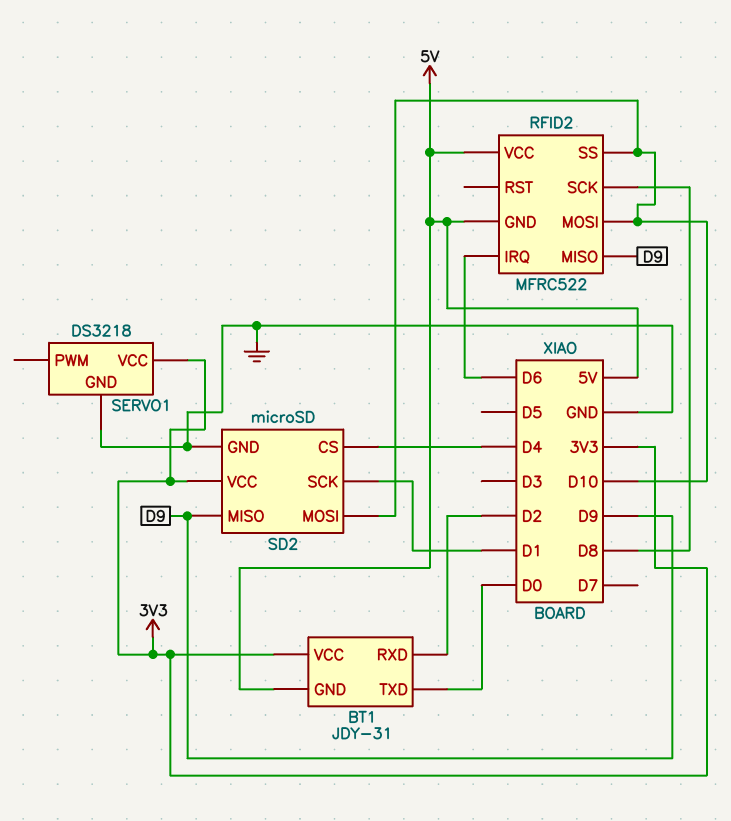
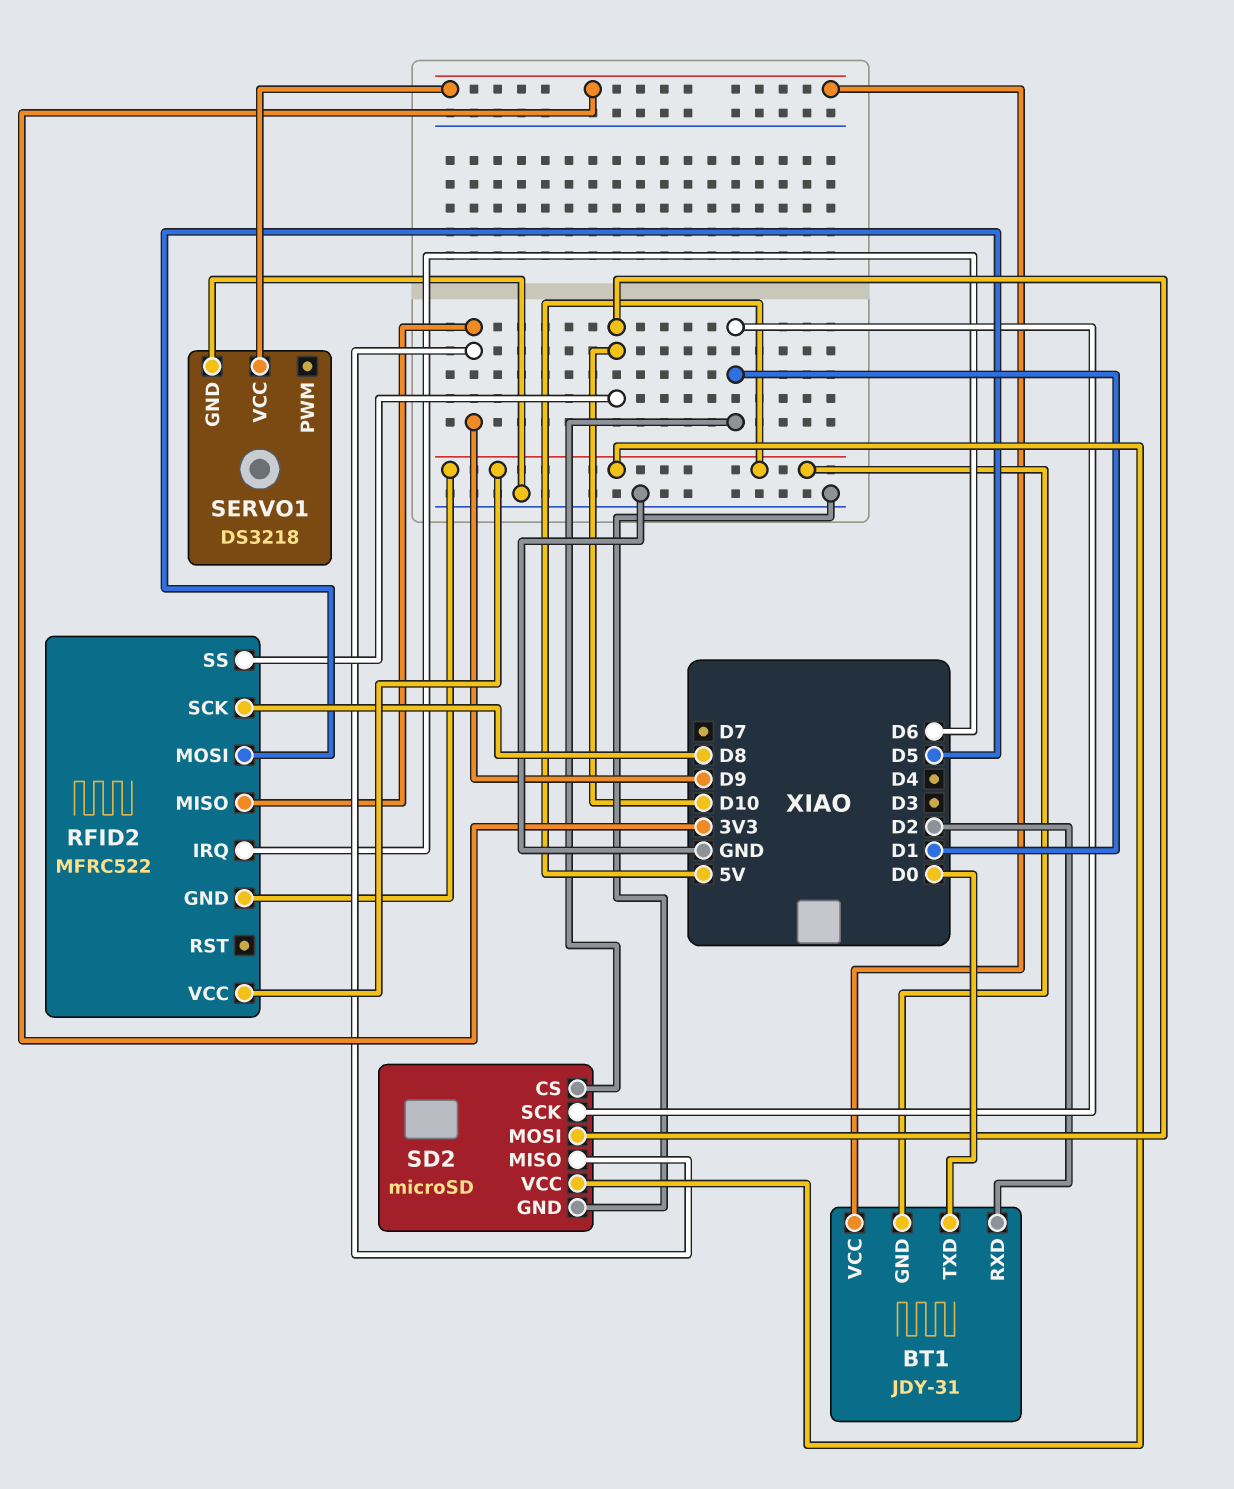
RFID2 pin MOSI: D10 -> D5
SD2 pin CS: D4 -> D1
SD2 pin VCC: 3V3 -> 5V

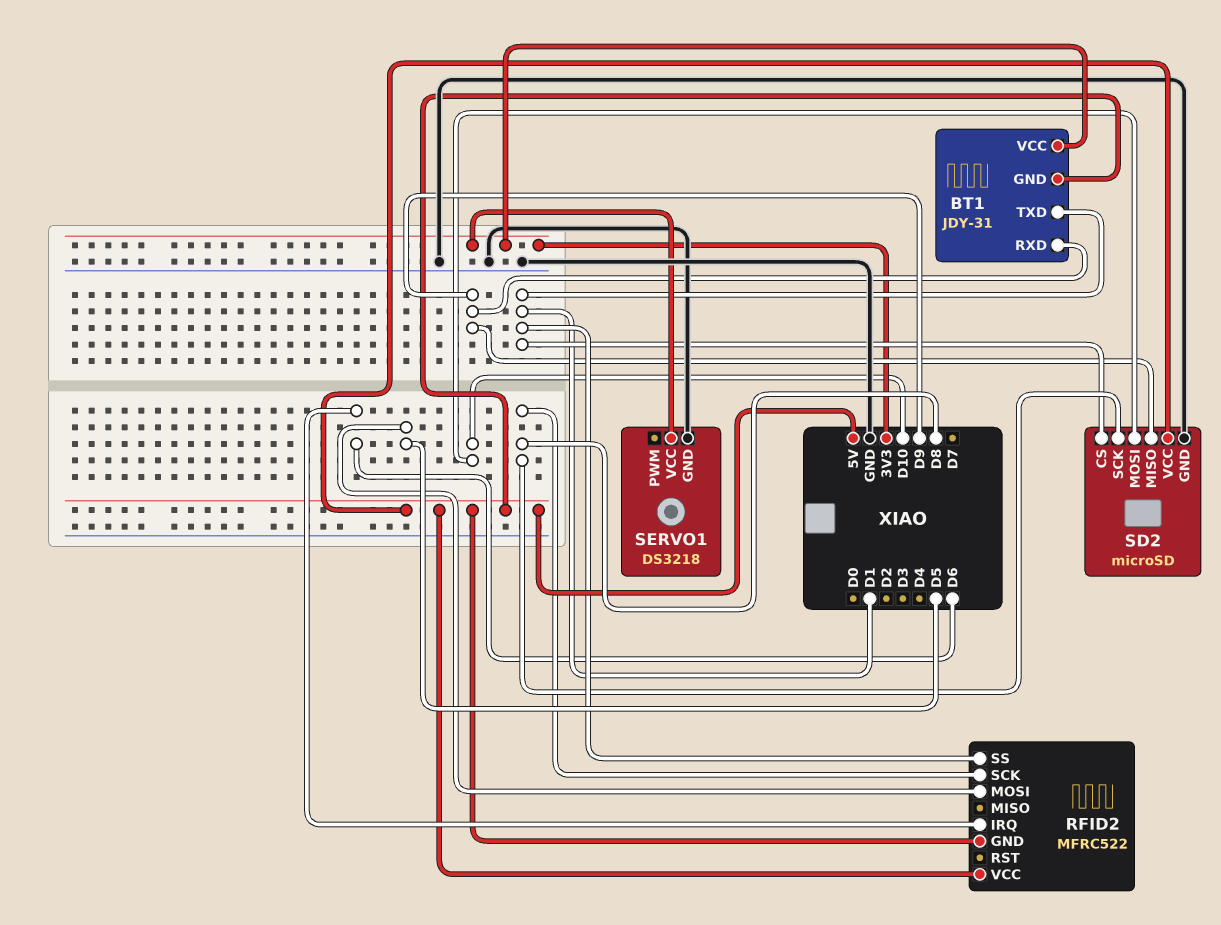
BT1 pin RXD: D2 -> D9
BT1 pin TXD: D0 -> D1
RFID2 pin MISO: D9 -> none
RFID2 pin SS: D10 -> D1
SD2 pin SCK: D1 -> D8

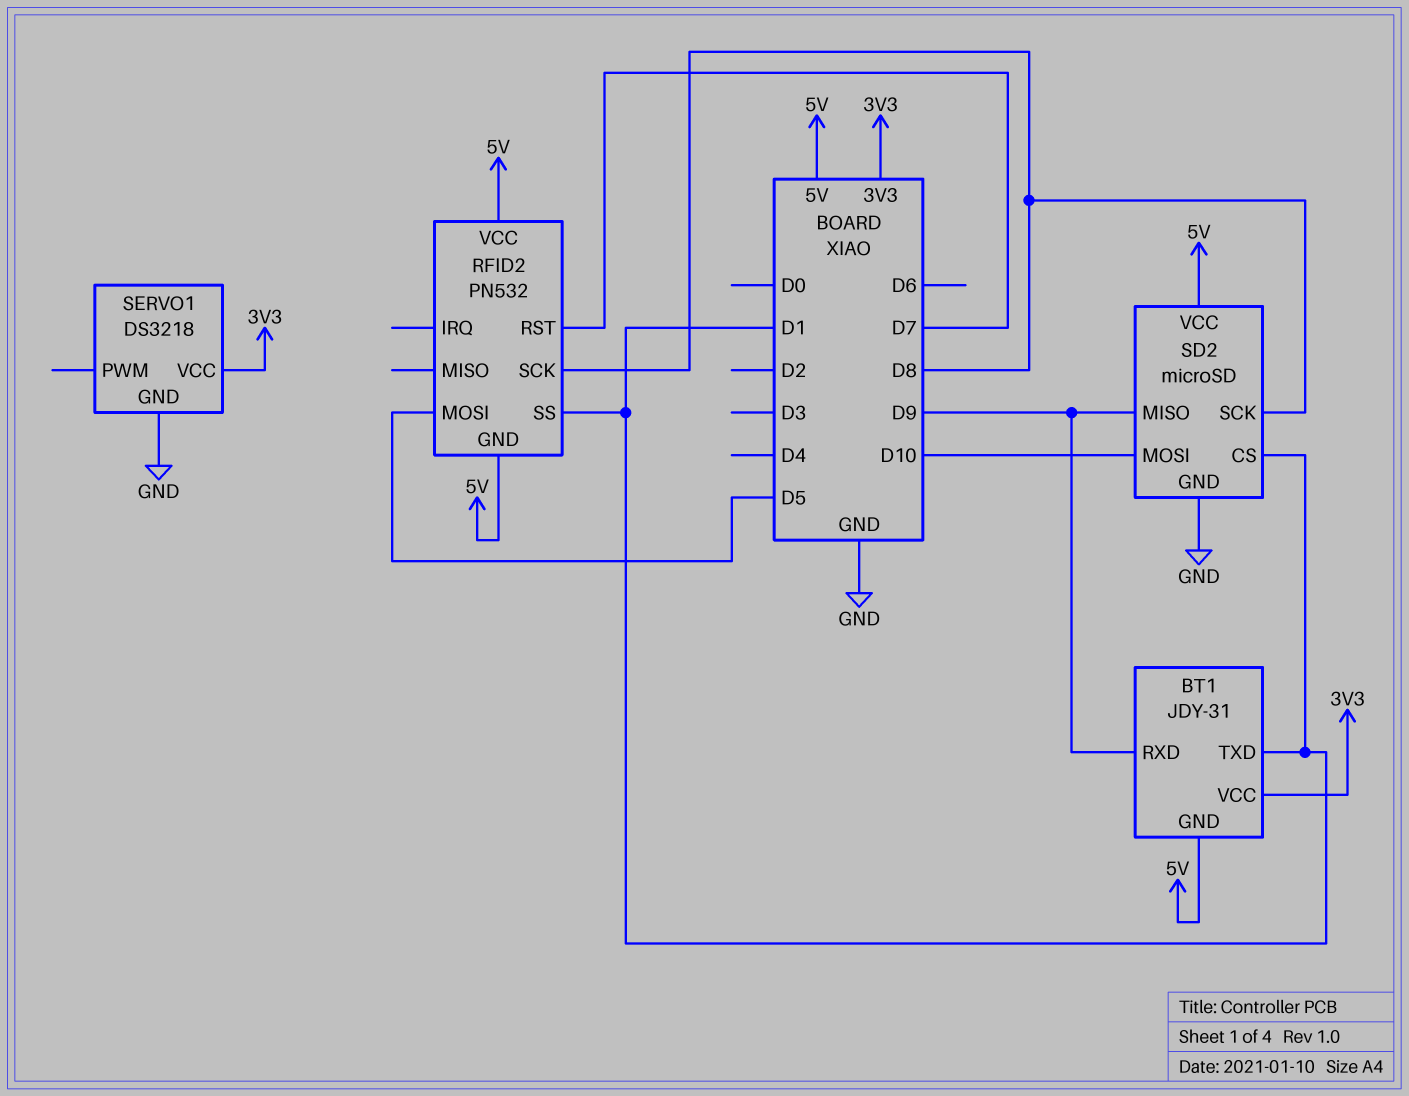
RFID2: MFRC522 -> PN532
RFID2 pin IRQ: D6 -> none
RFID2 pin RST: none -> D7

